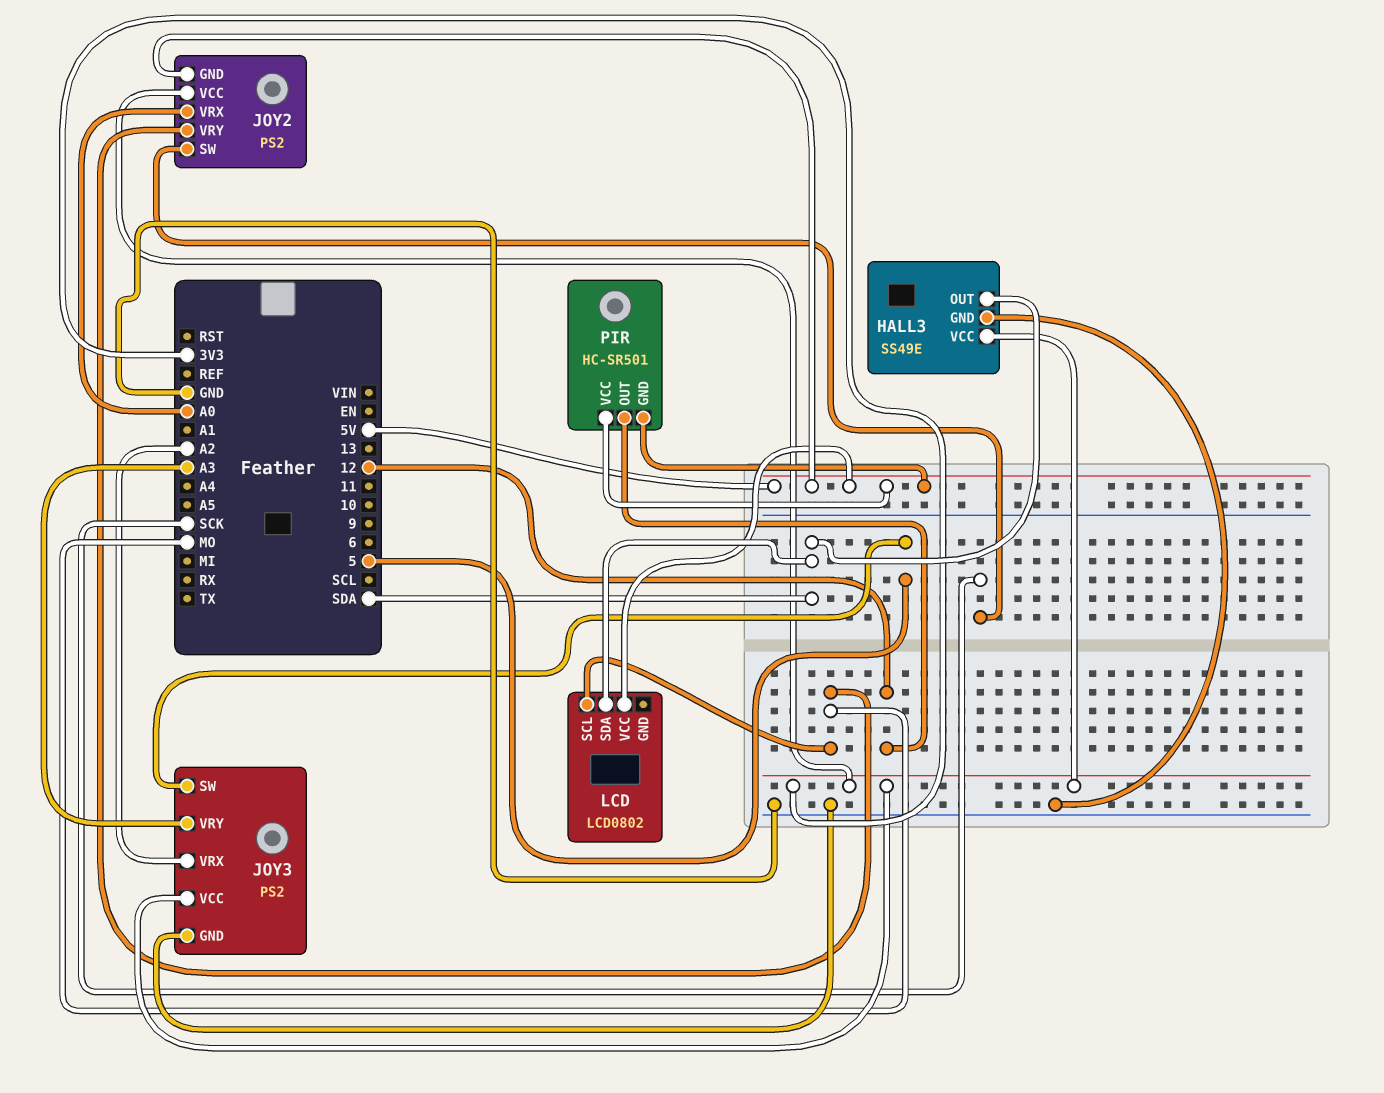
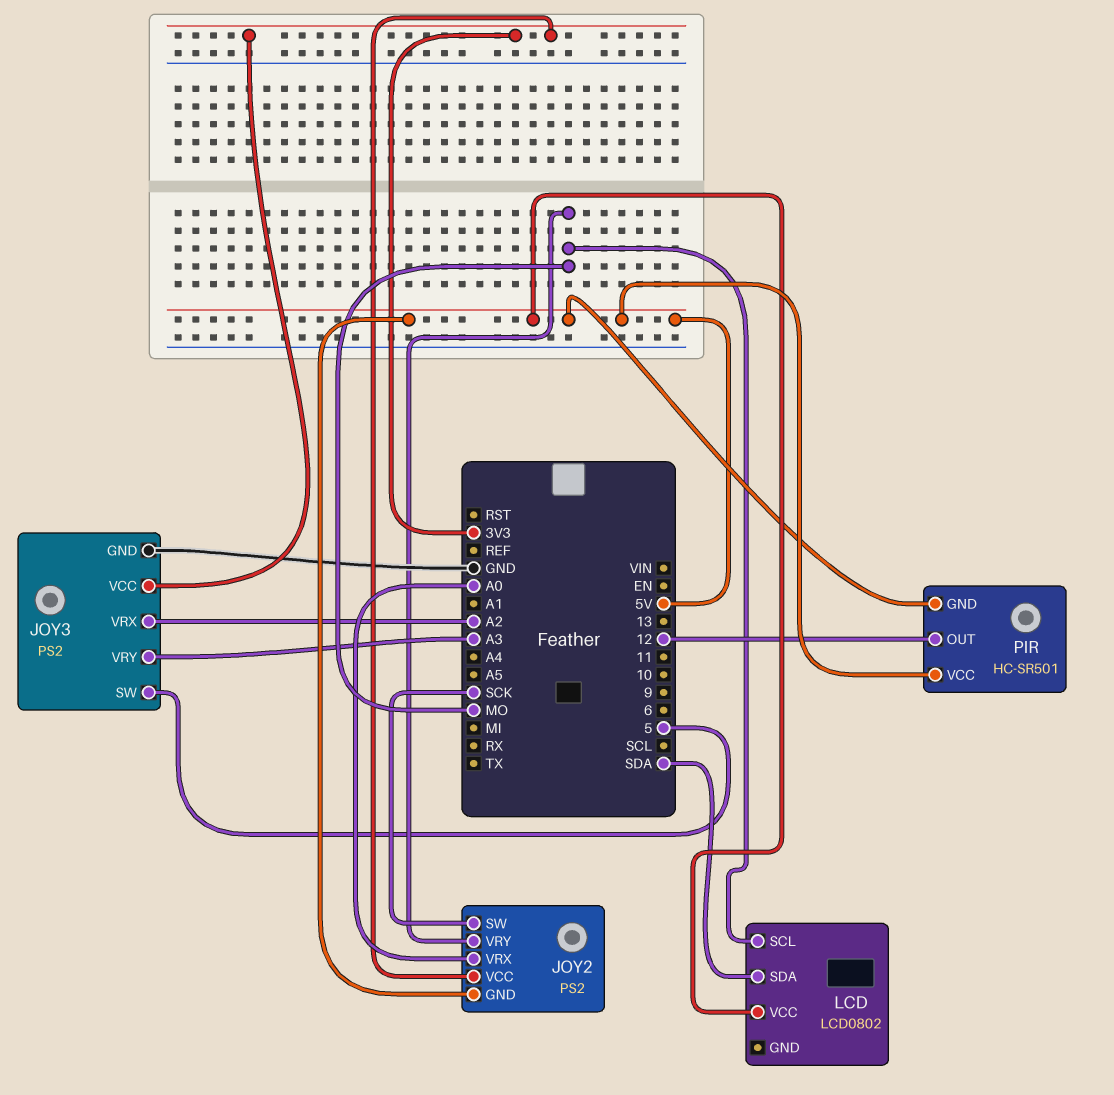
HALL3: SS49E -> none
HALL3 pin GND: GND -> none
HALL3 pin OUT: SDA -> none
HALL3 pin VCC: 3V3 -> none

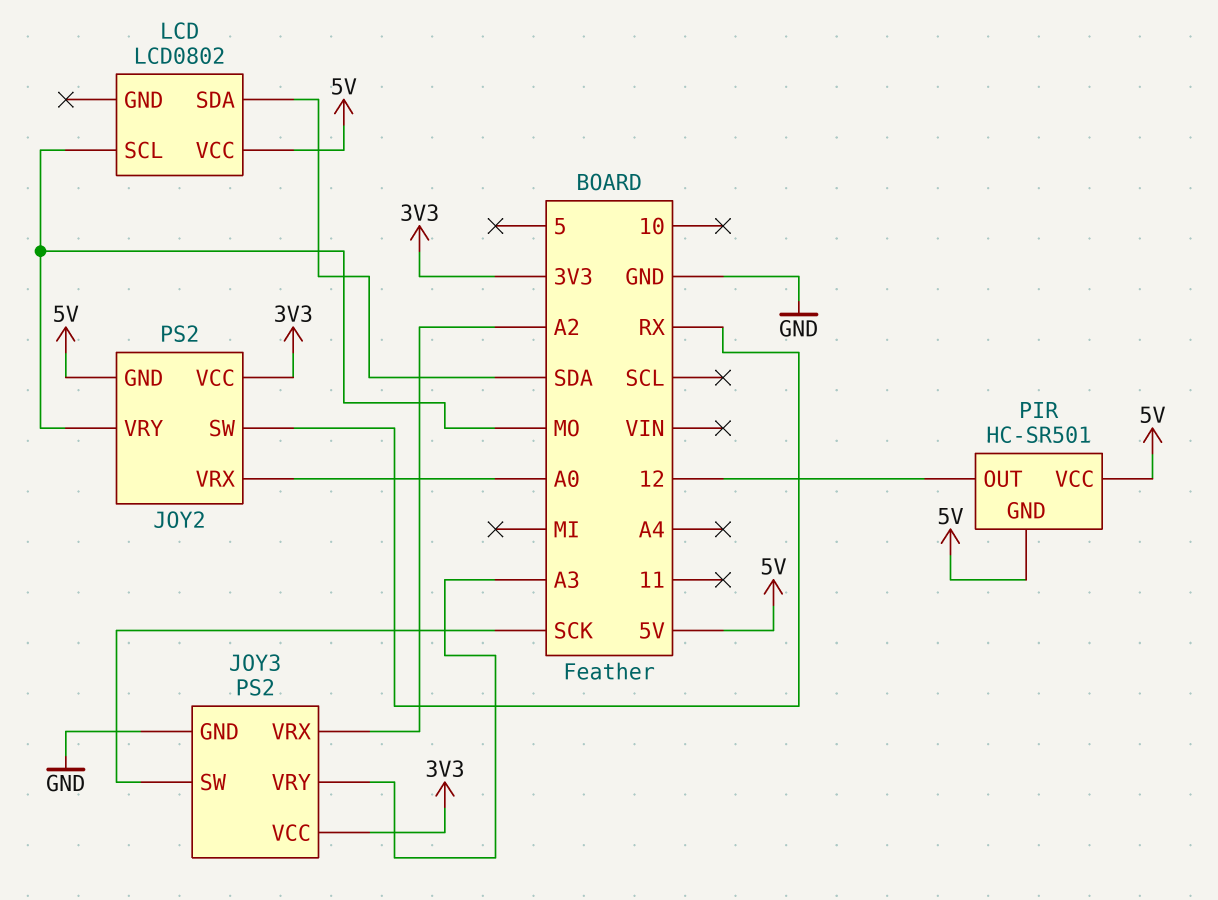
JOY2 pin SW: SCK -> RX
JOY3 pin SW: 5 -> SCK

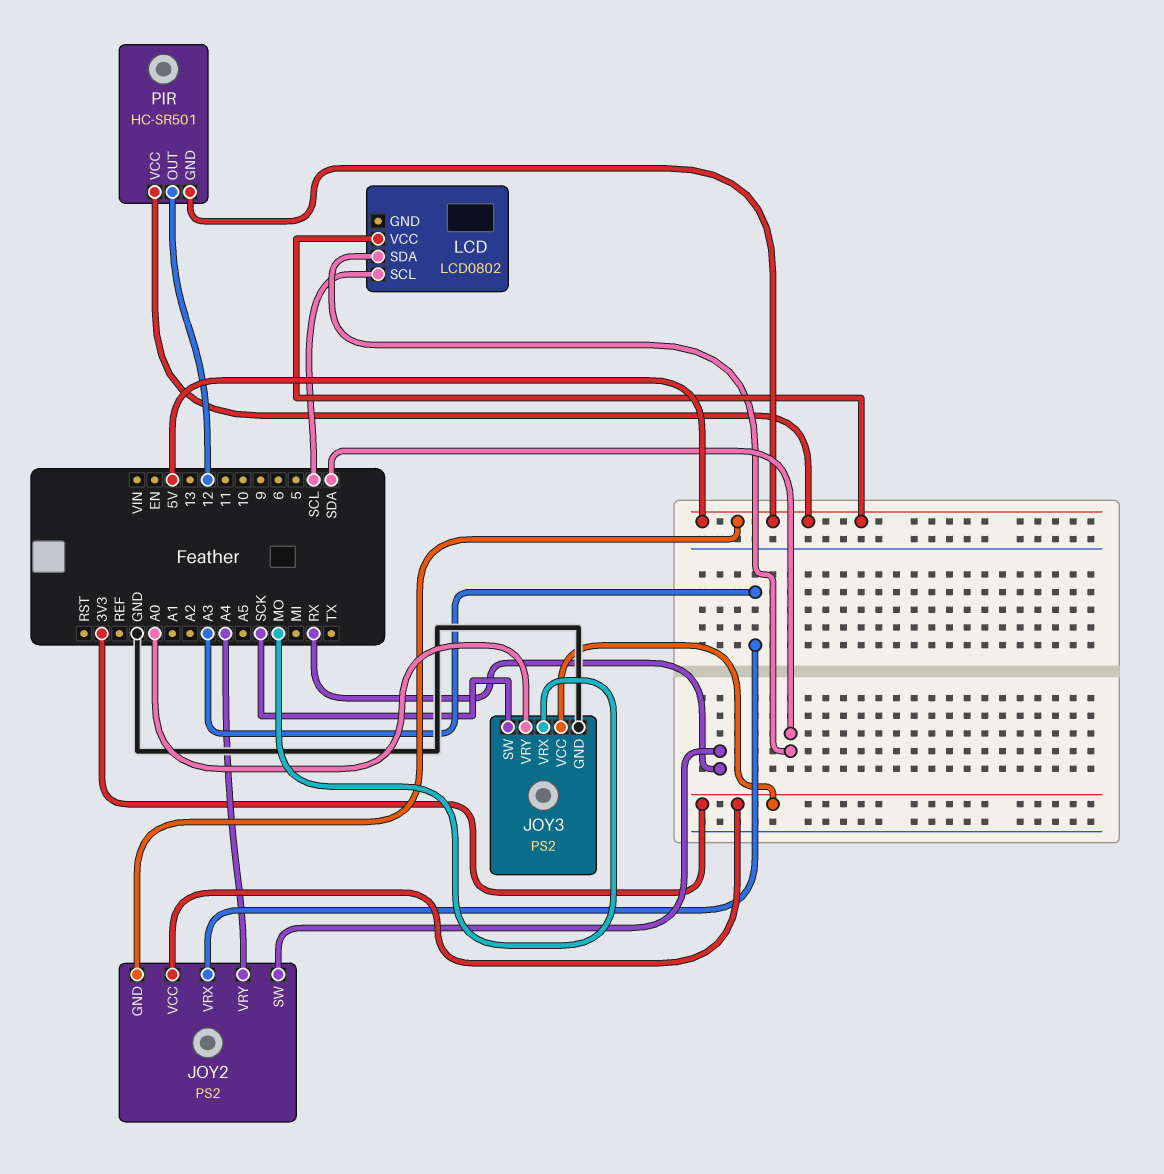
JOY2 pin VRX: A0 -> A3
JOY2 pin VRY: MO -> A4
JOY3 pin VRX: A2 -> MO
JOY3 pin VRY: A3 -> A0
LCD pin SCL: MO -> SCL

